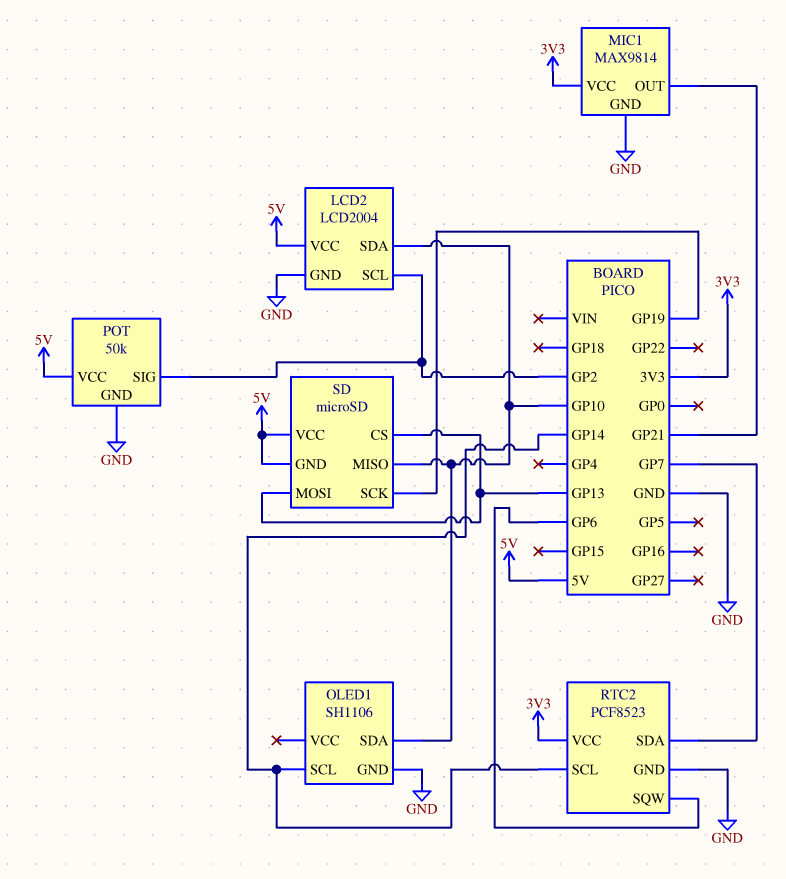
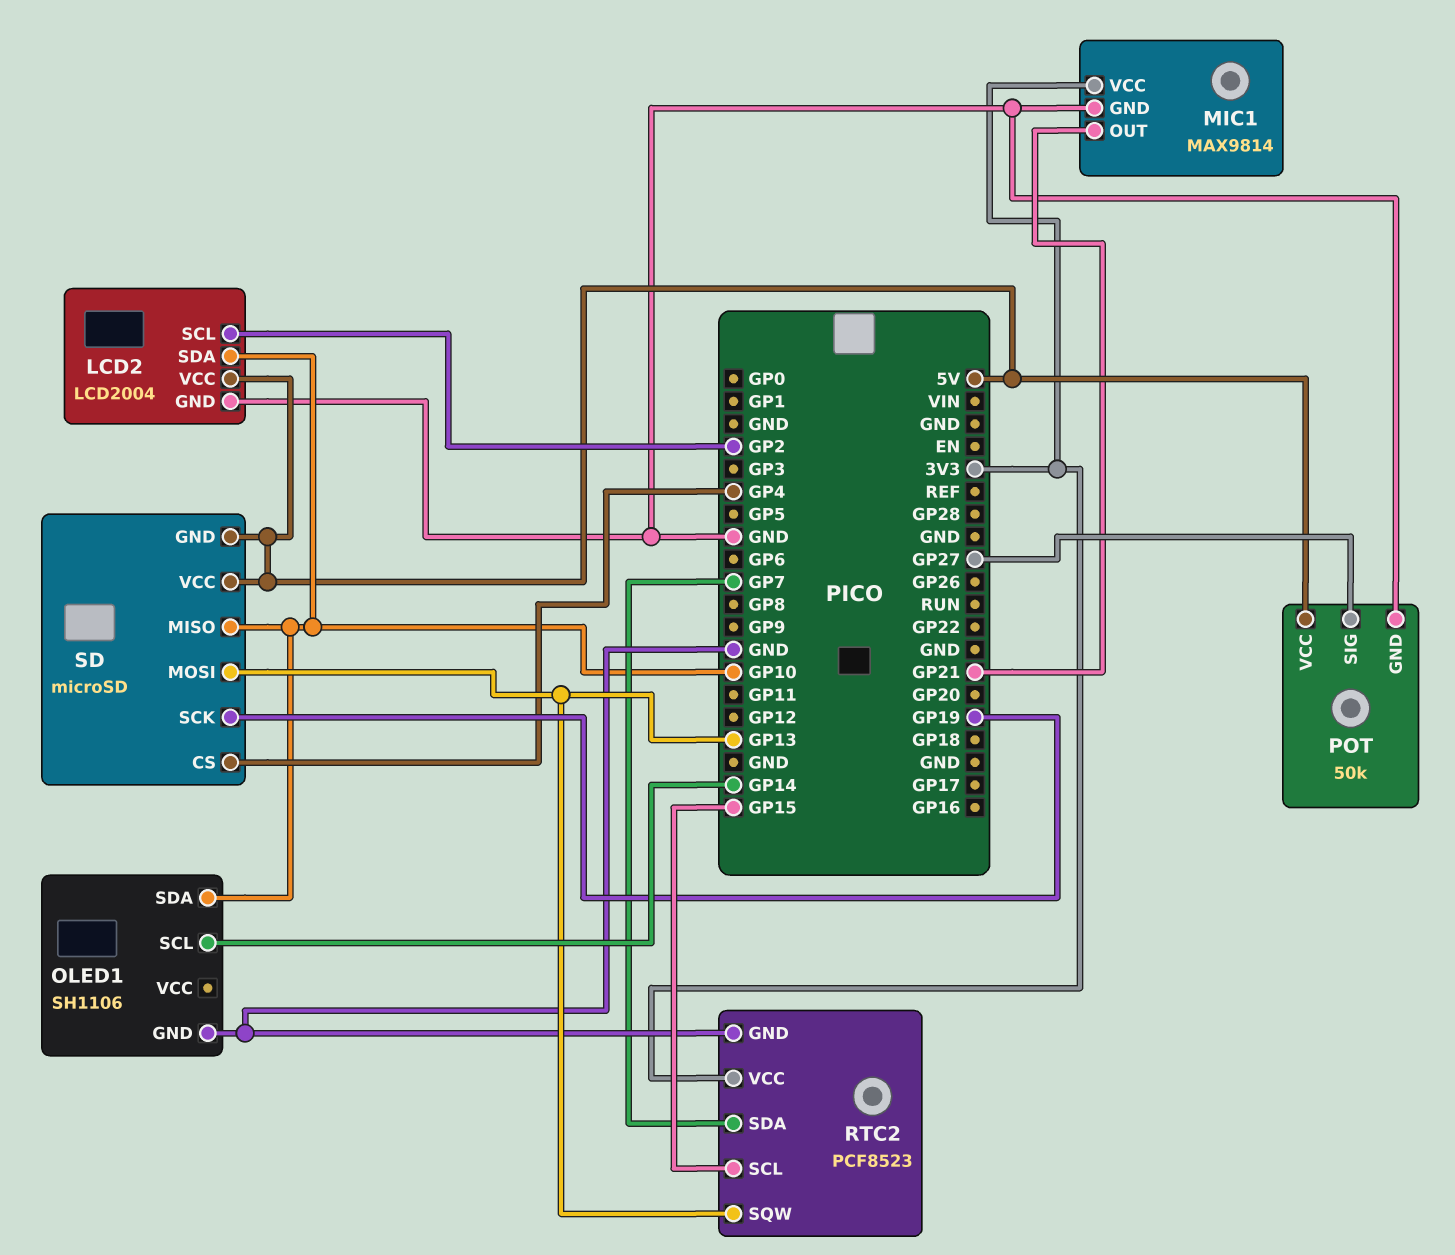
POT pin SIG: GP2 -> GP27
RTC2 pin SCL: GP14 -> GP15
RTC2 pin SQW: GP6 -> GP13
SD pin CS: GP13 -> GP4

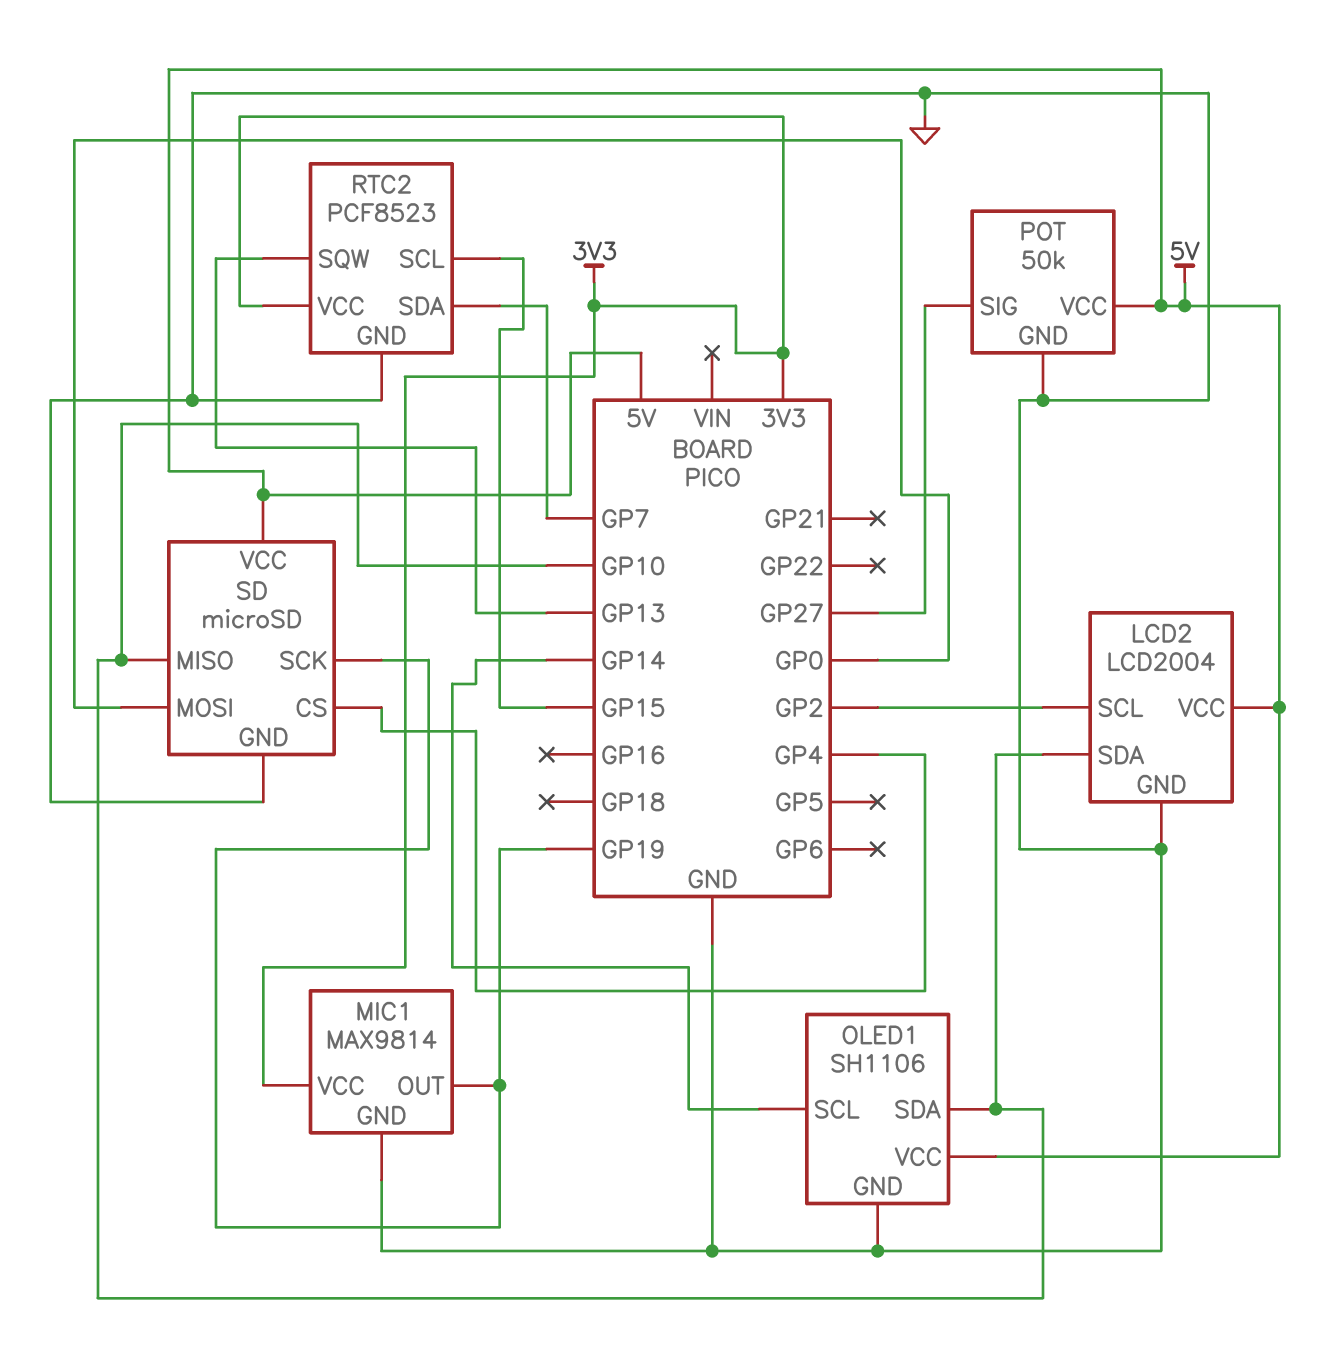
MIC1 pin OUT: GP21 -> GP19
OLED1 pin VCC: none -> 5V
SD pin GND: 5V -> GND
SD pin MOSI: GP13 -> GP0

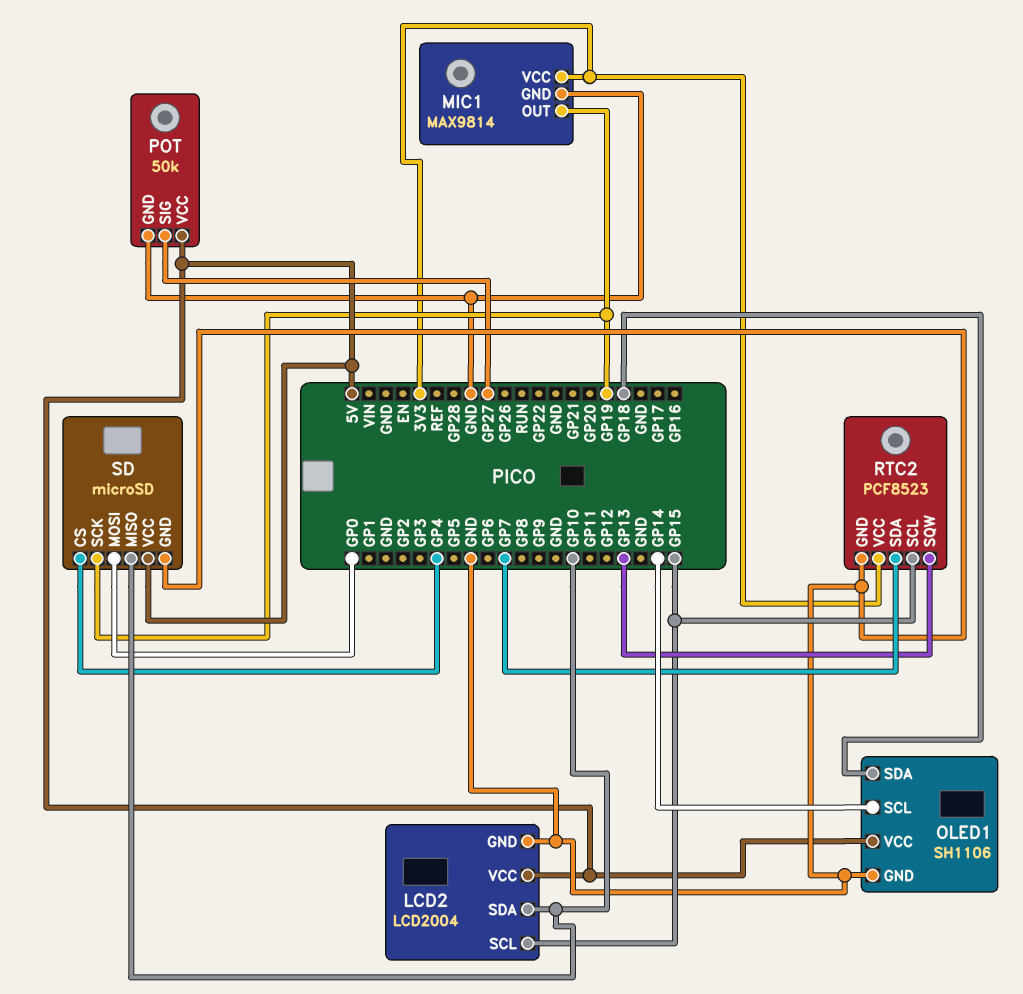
LCD2 pin SCL: GP2 -> GP15
OLED1 pin SDA: GP10 -> GP18

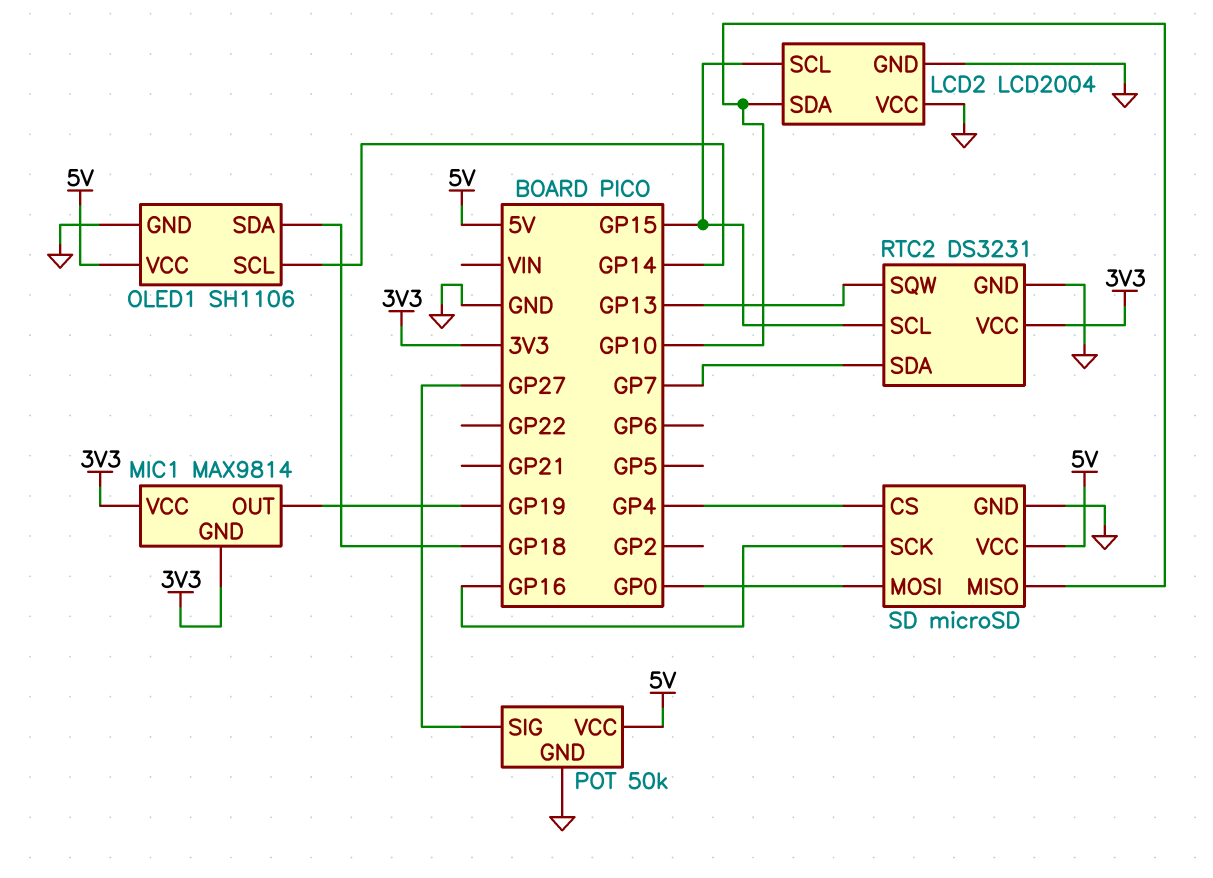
LCD2 pin VCC: 5V -> GND
MIC1 pin GND: GND -> 3V3
RTC2: PCF8523 -> DS3231
SD pin SCK: GP19 -> GP16

